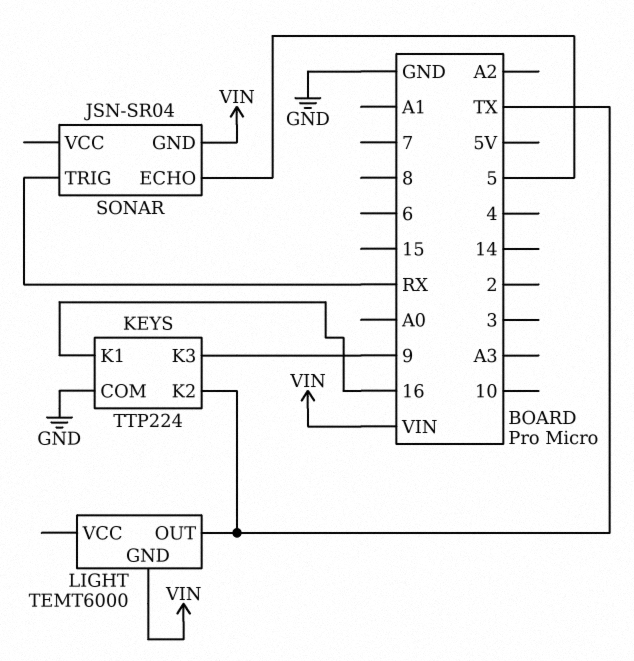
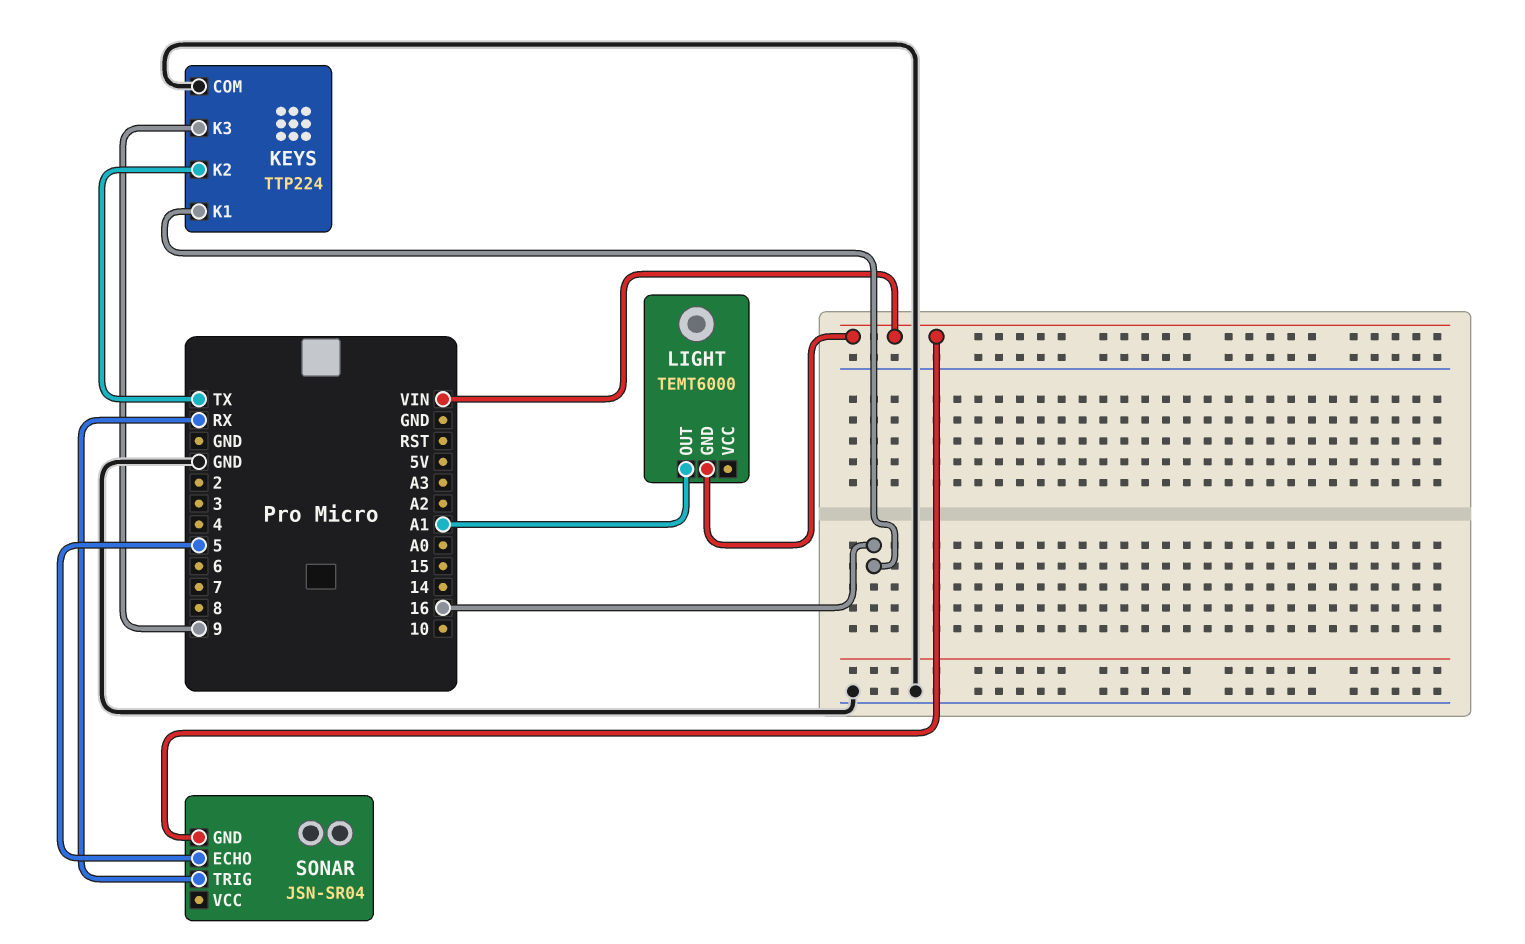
LIGHT pin OUT: TX -> A1

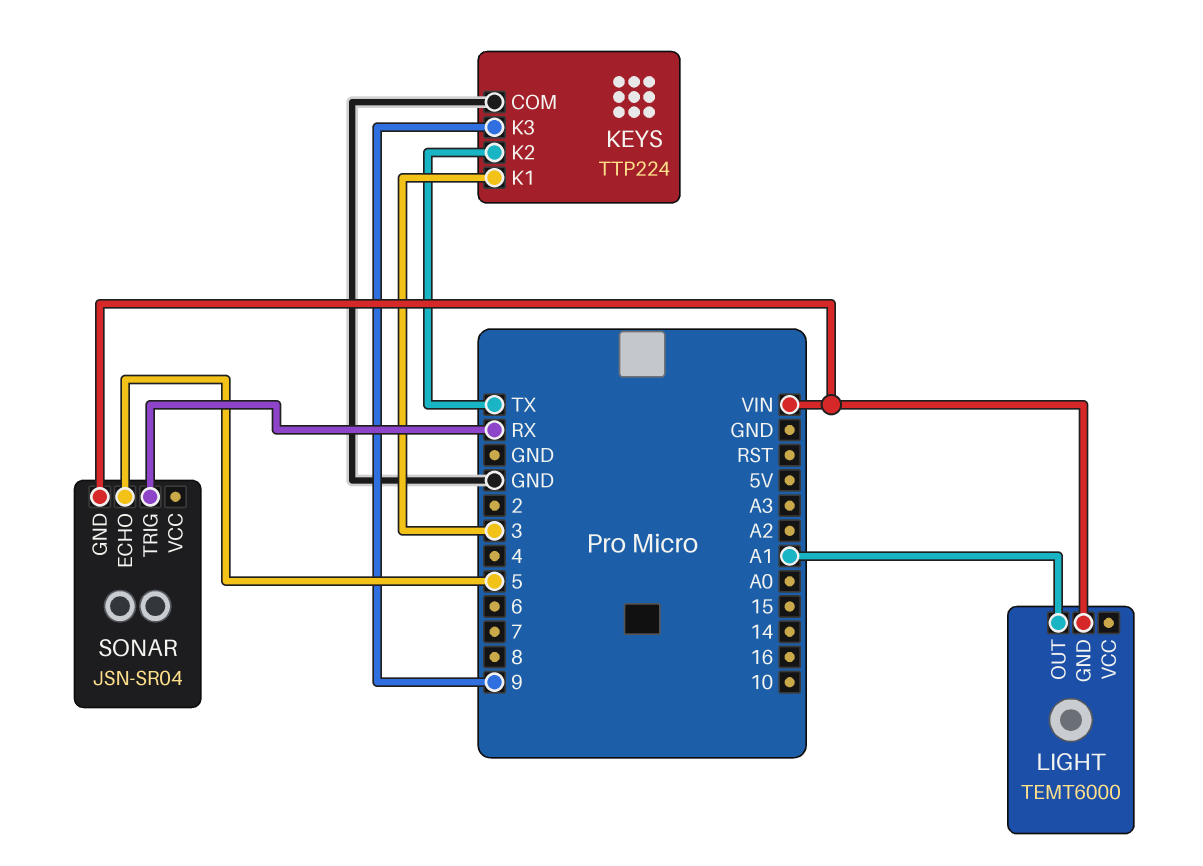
KEYS pin K1: 16 -> 3

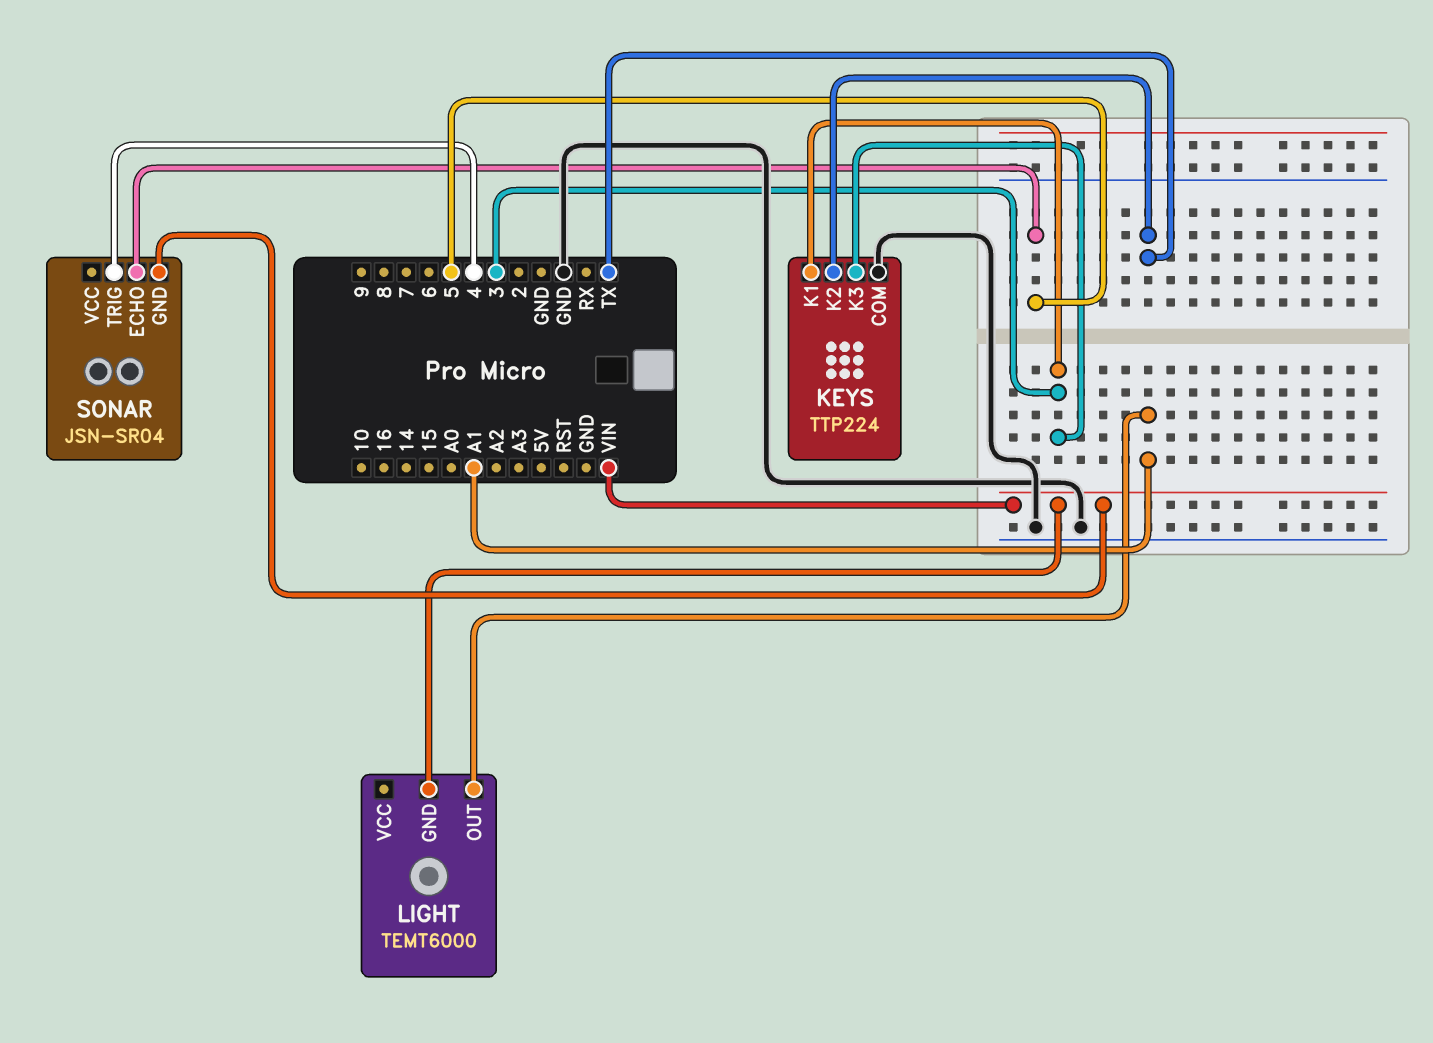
KEYS pin K3: 9 -> 3
SONAR pin TRIG: RX -> 4

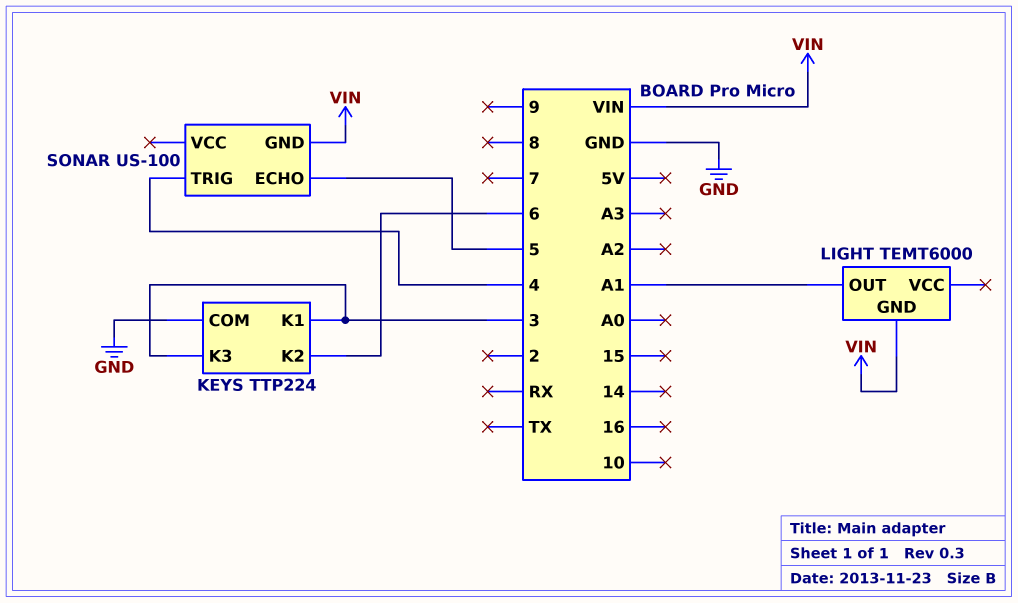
KEYS pin K2: TX -> 6
SONAR: JSN-SR04 -> US-100

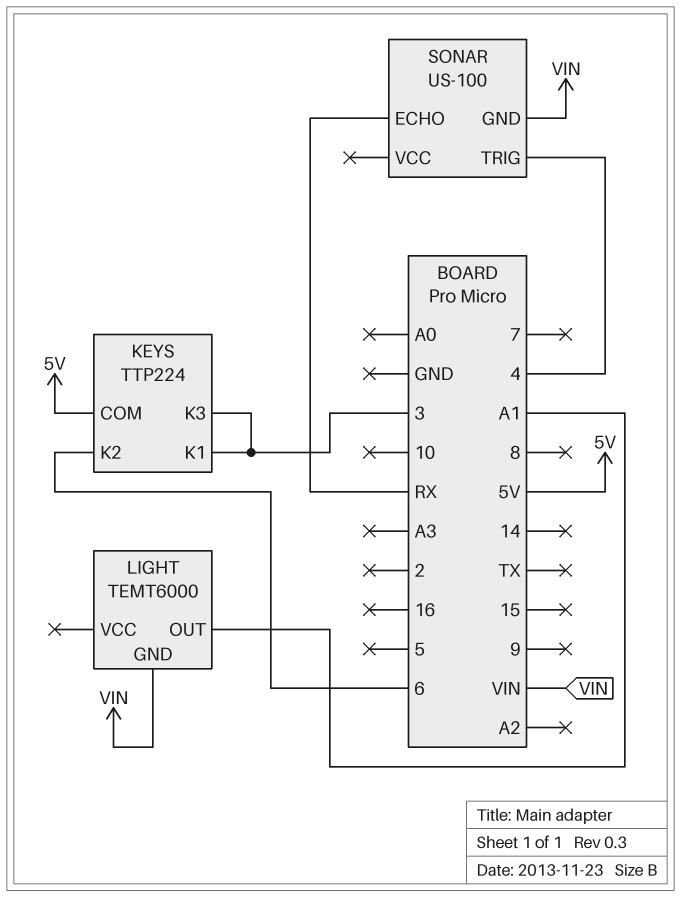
KEYS pin COM: GND -> 5V
SONAR pin ECHO: 5 -> RX

